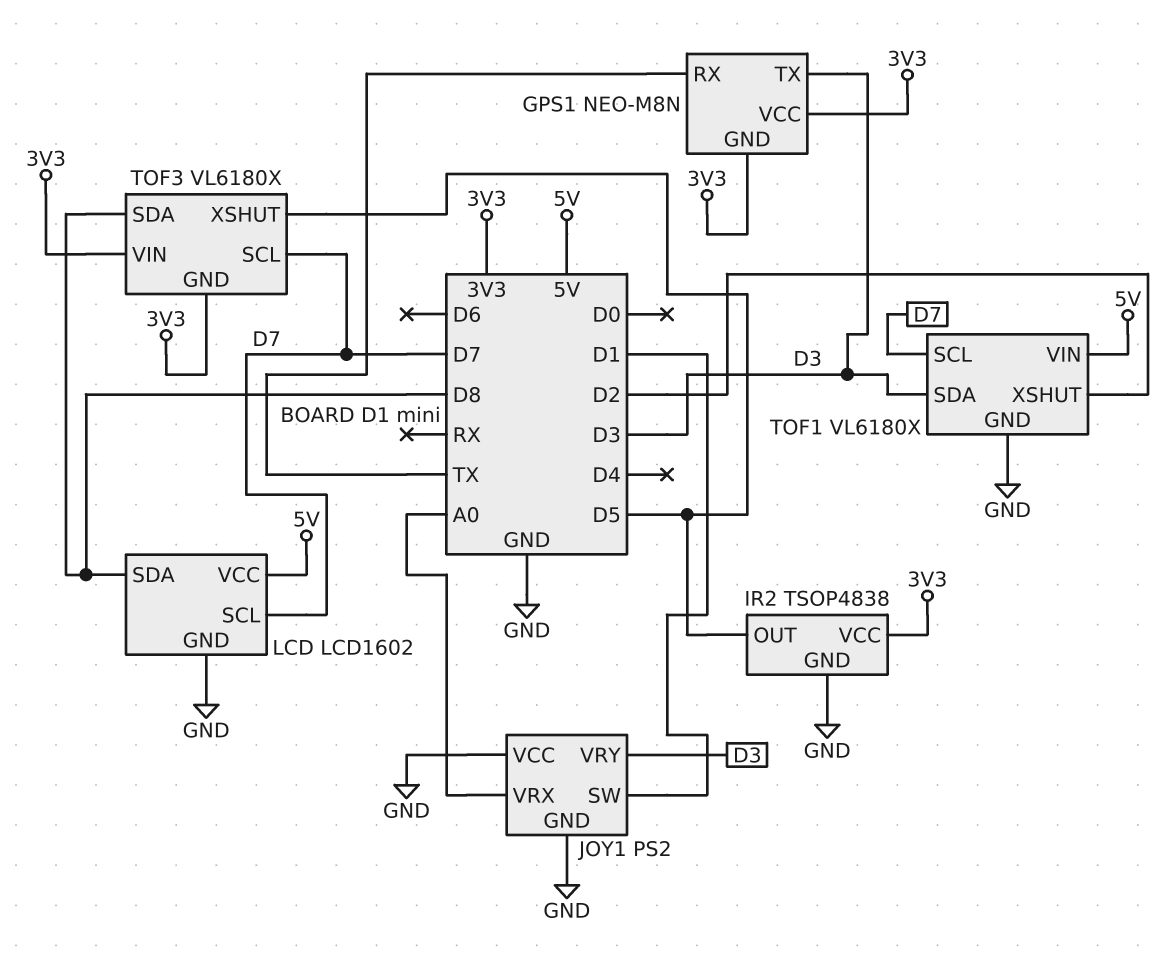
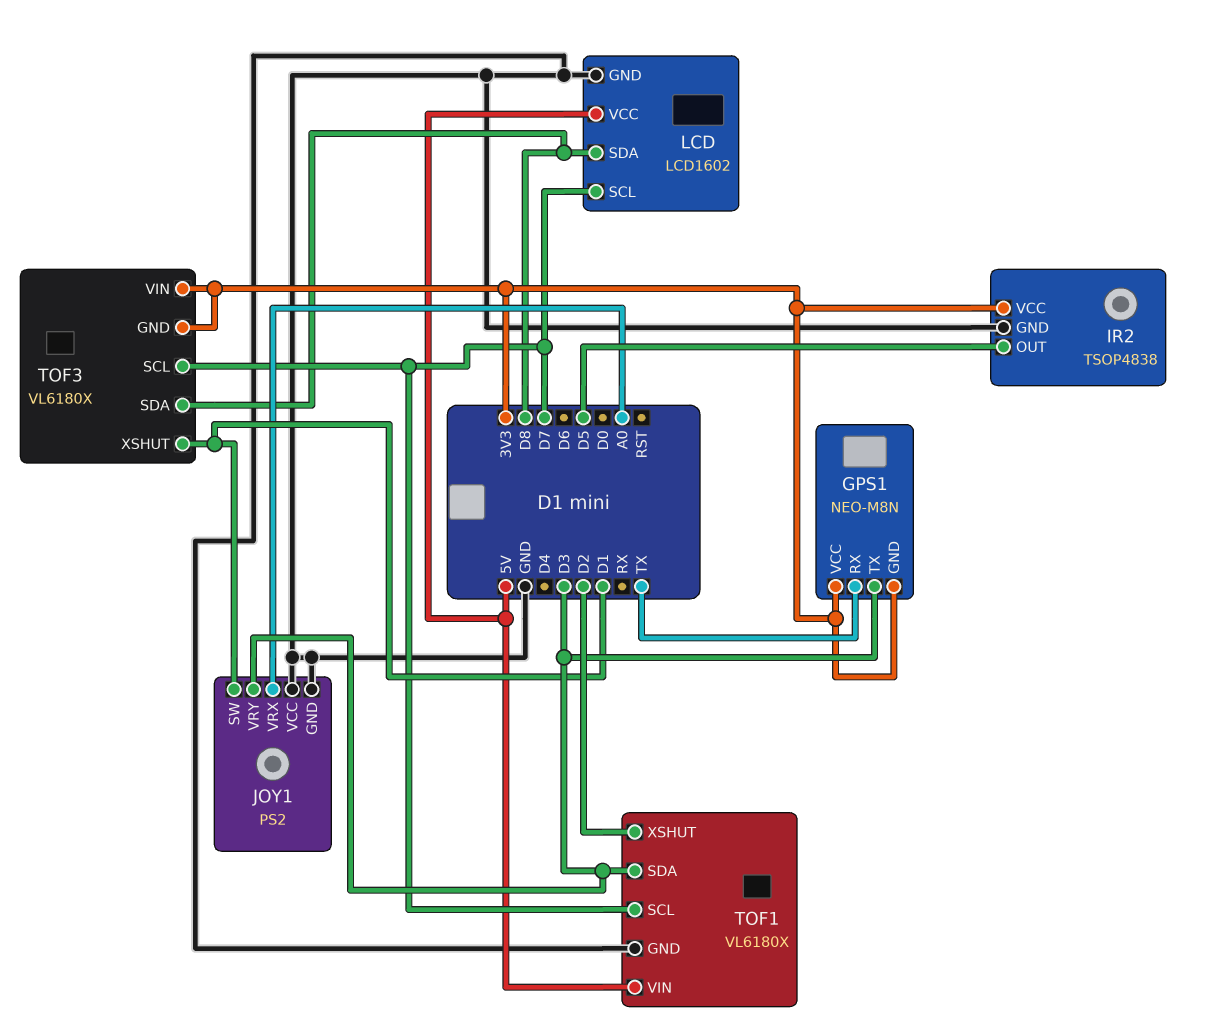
TOF3 pin XSHUT: D5 -> D1

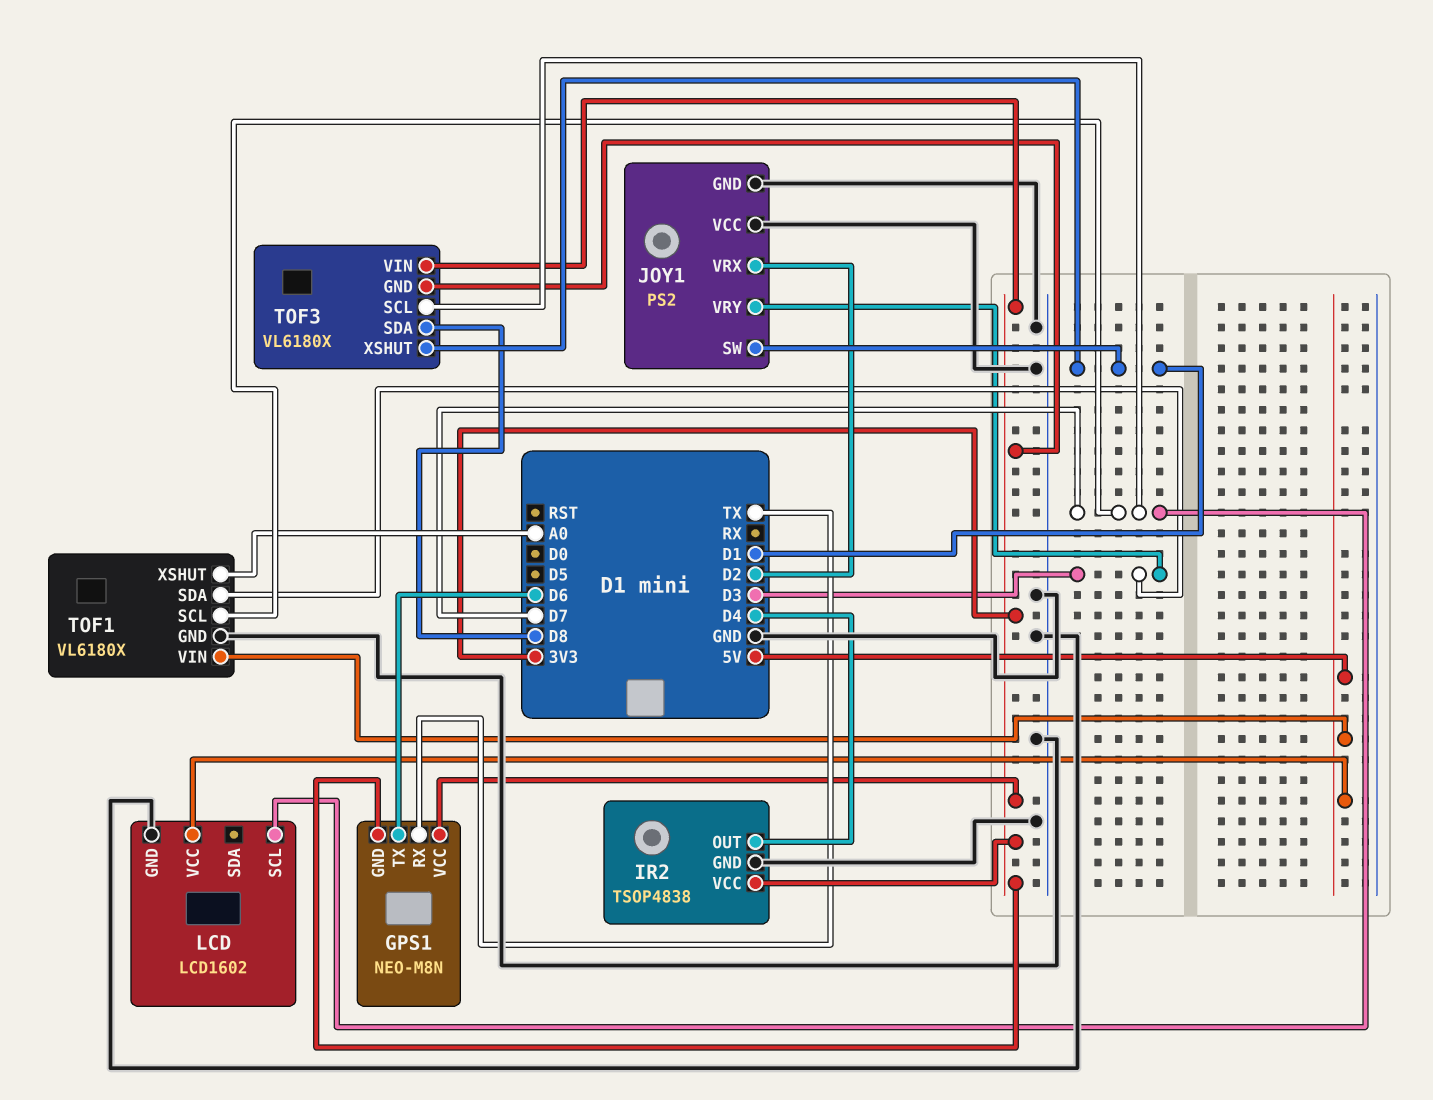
GPS1 pin TX: D3 -> D6
IR2 pin OUT: D5 -> D4
JOY1 pin VRX: A0 -> D2
LCD pin SDA: D8 -> none
TOF1 pin XSHUT: D2 -> A0

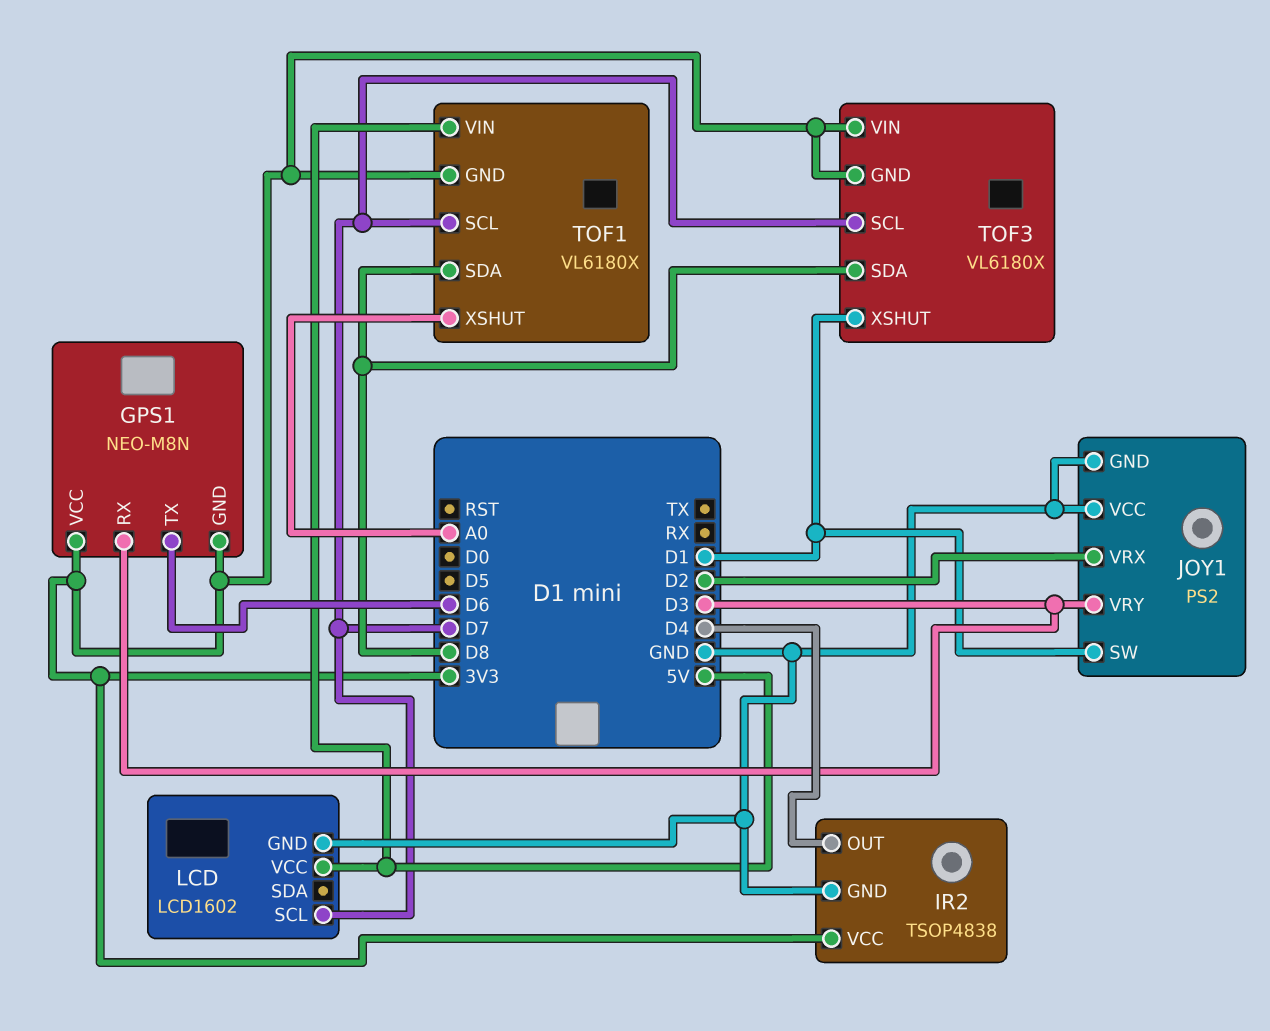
GPS1 pin RX: TX -> D3
TOF1 pin GND: GND -> 3V3
TOF1 pin SDA: D3 -> D8

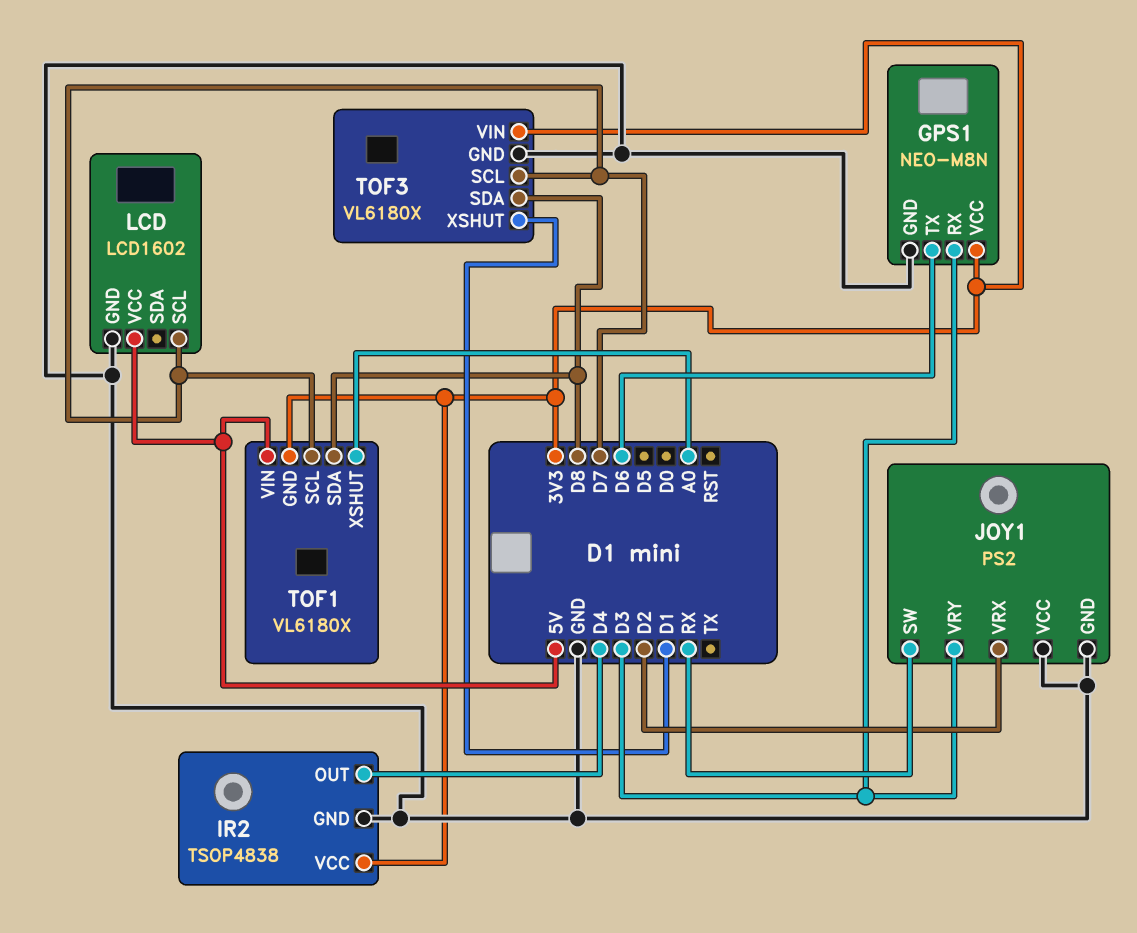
GPS1 pin GND: 3V3 -> GND
JOY1 pin SW: D1 -> RX
TOF3 pin GND: 3V3 -> GND

